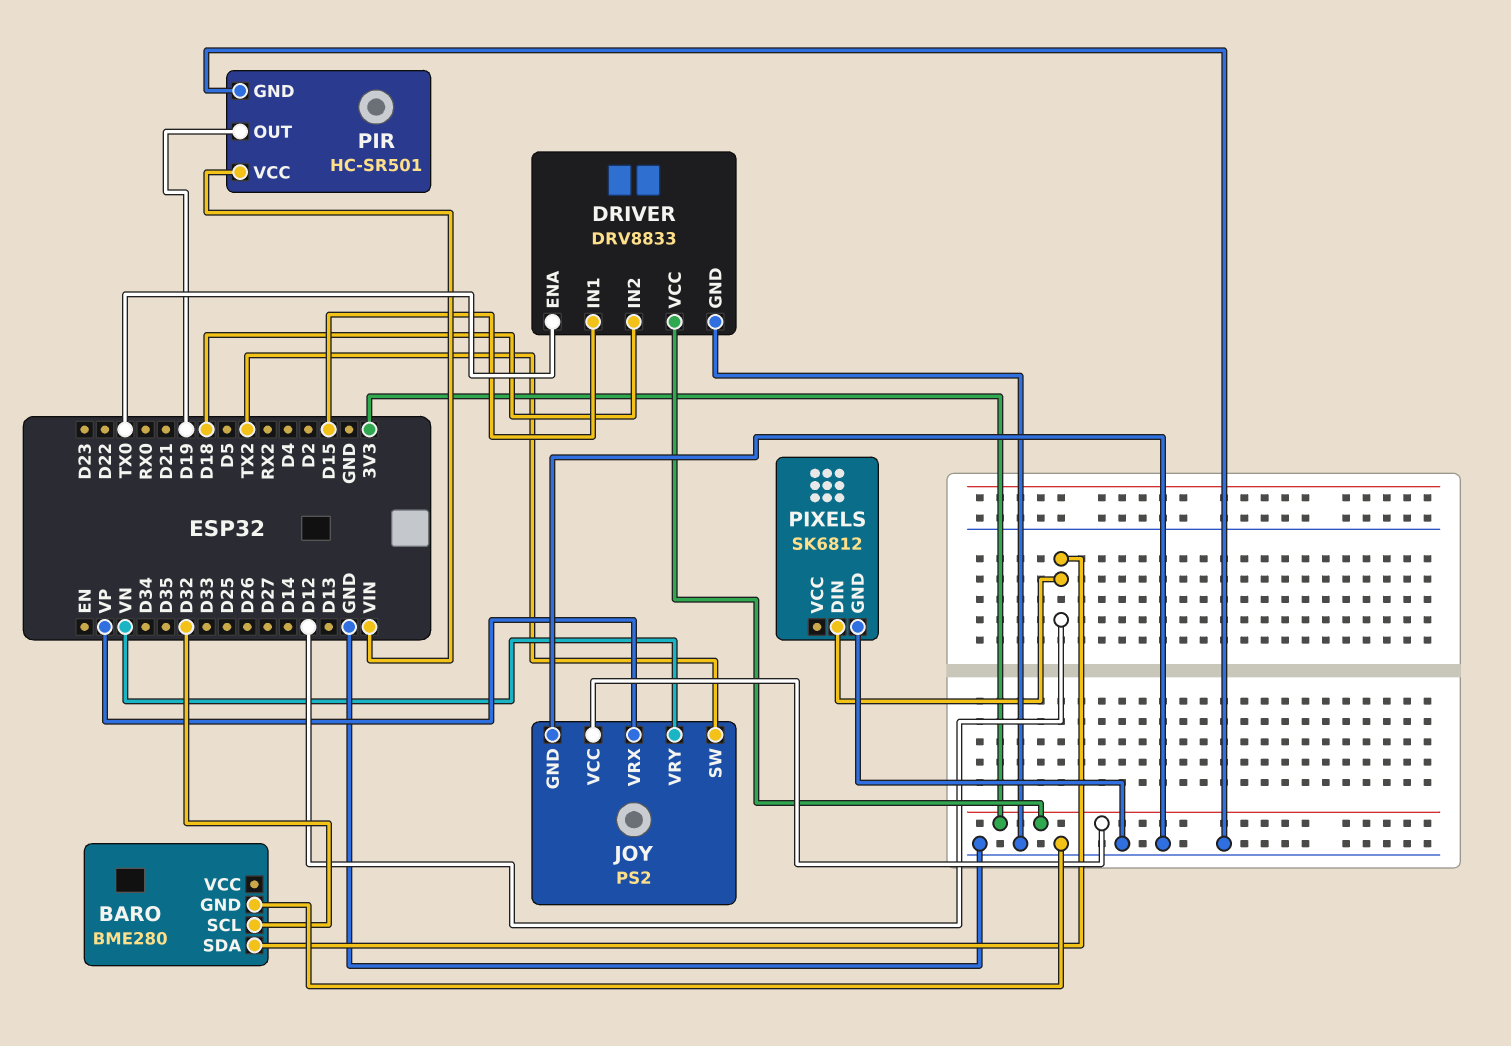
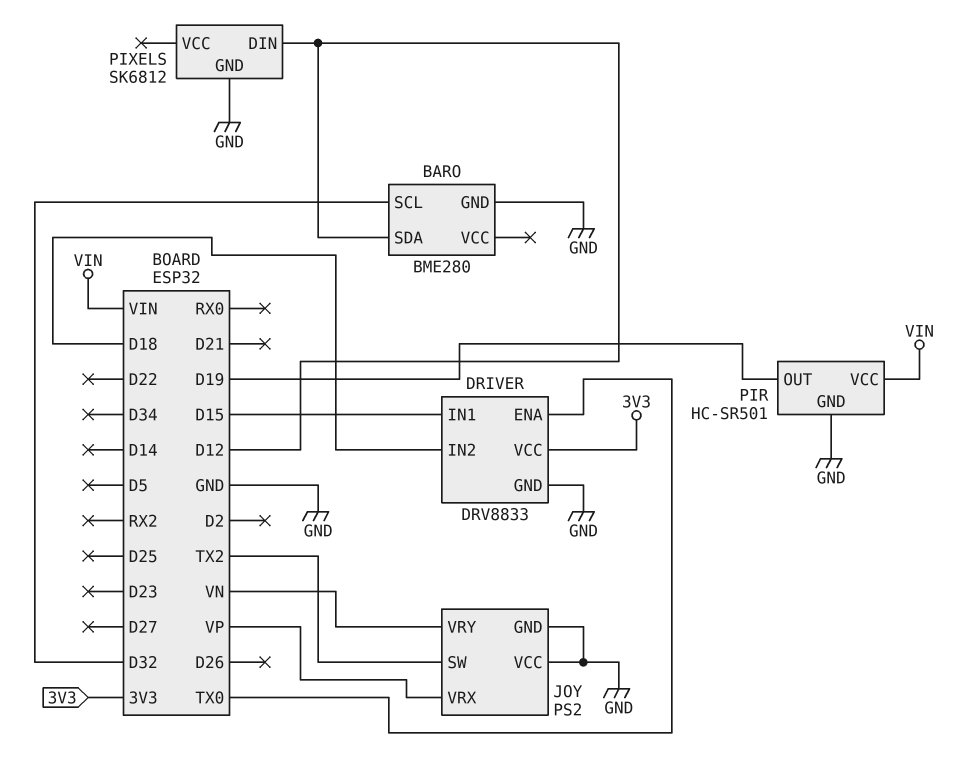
JOY pin VCC: 3V3 -> GND

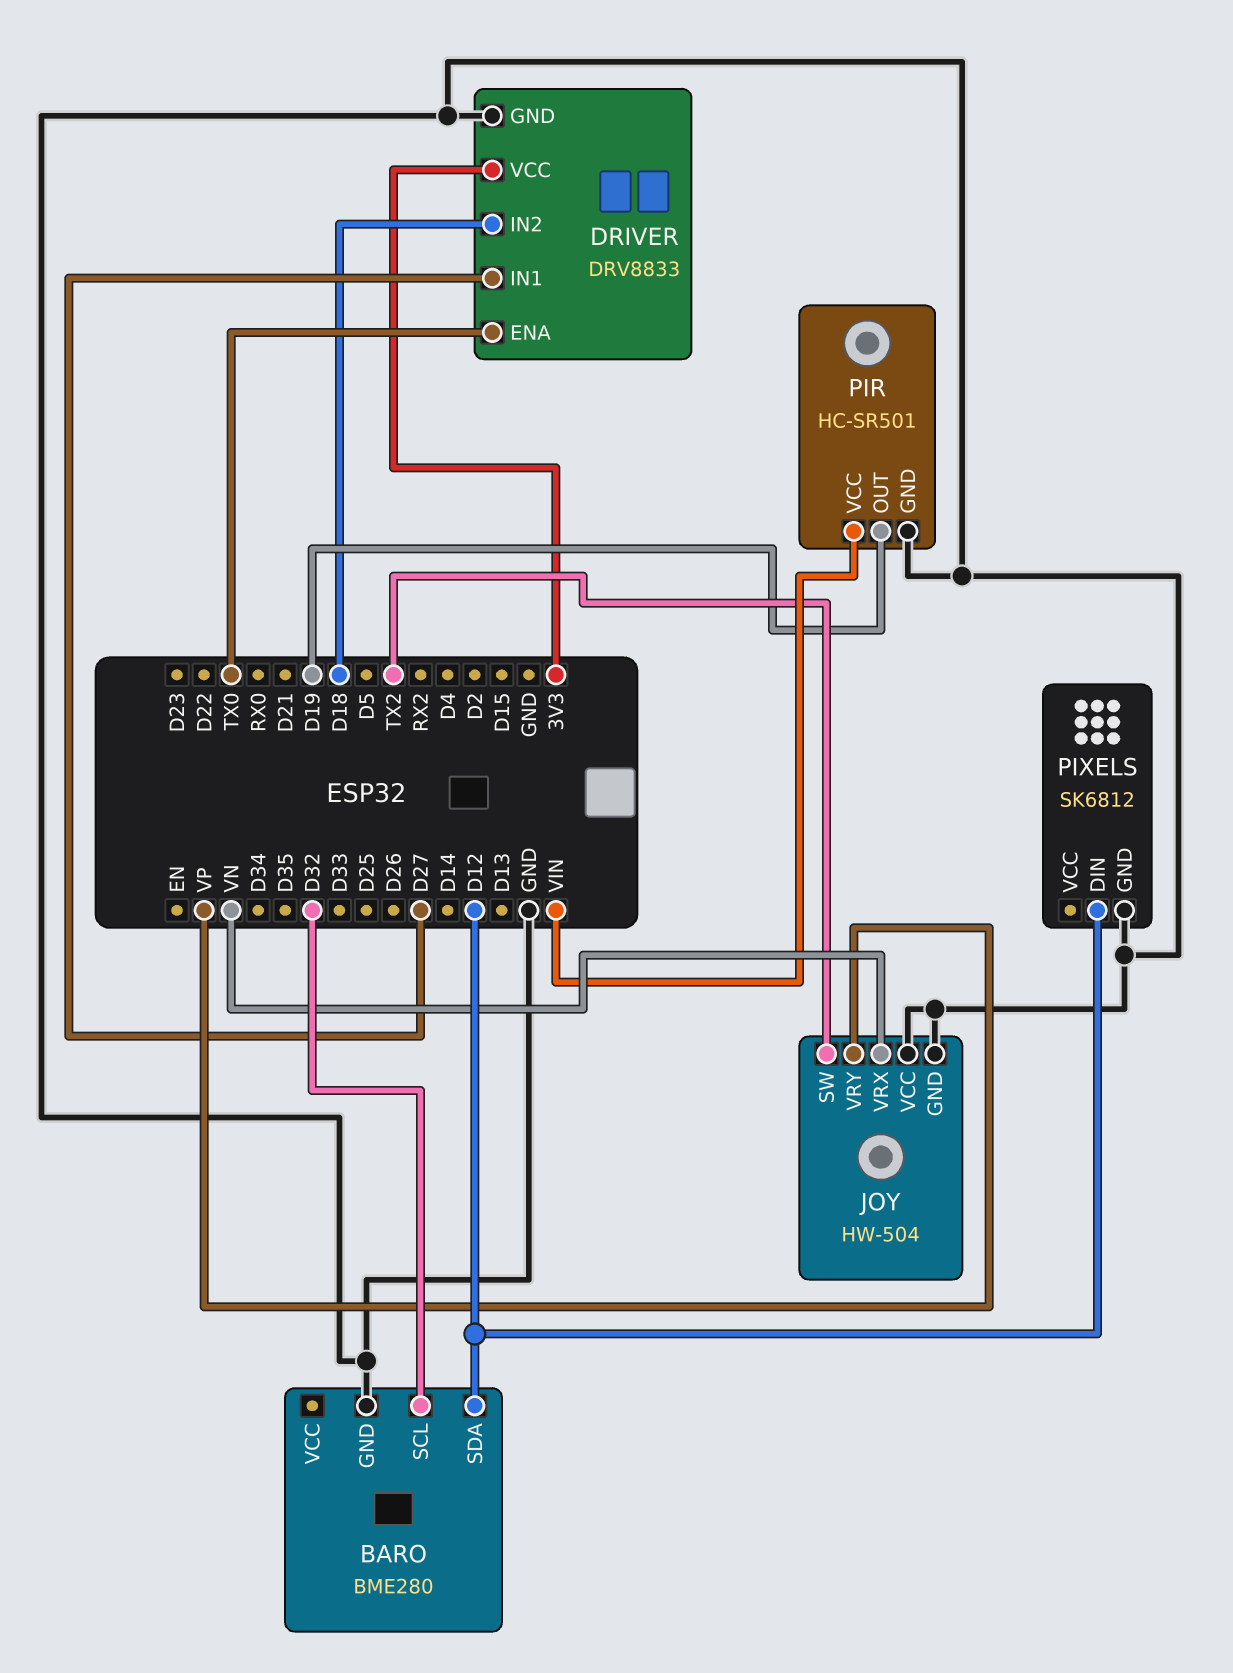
DRIVER pin IN1: D15 -> D27
JOY: PS2 -> HW-504
JOY pin VRX: VP -> VN
JOY pin VRY: VN -> VP

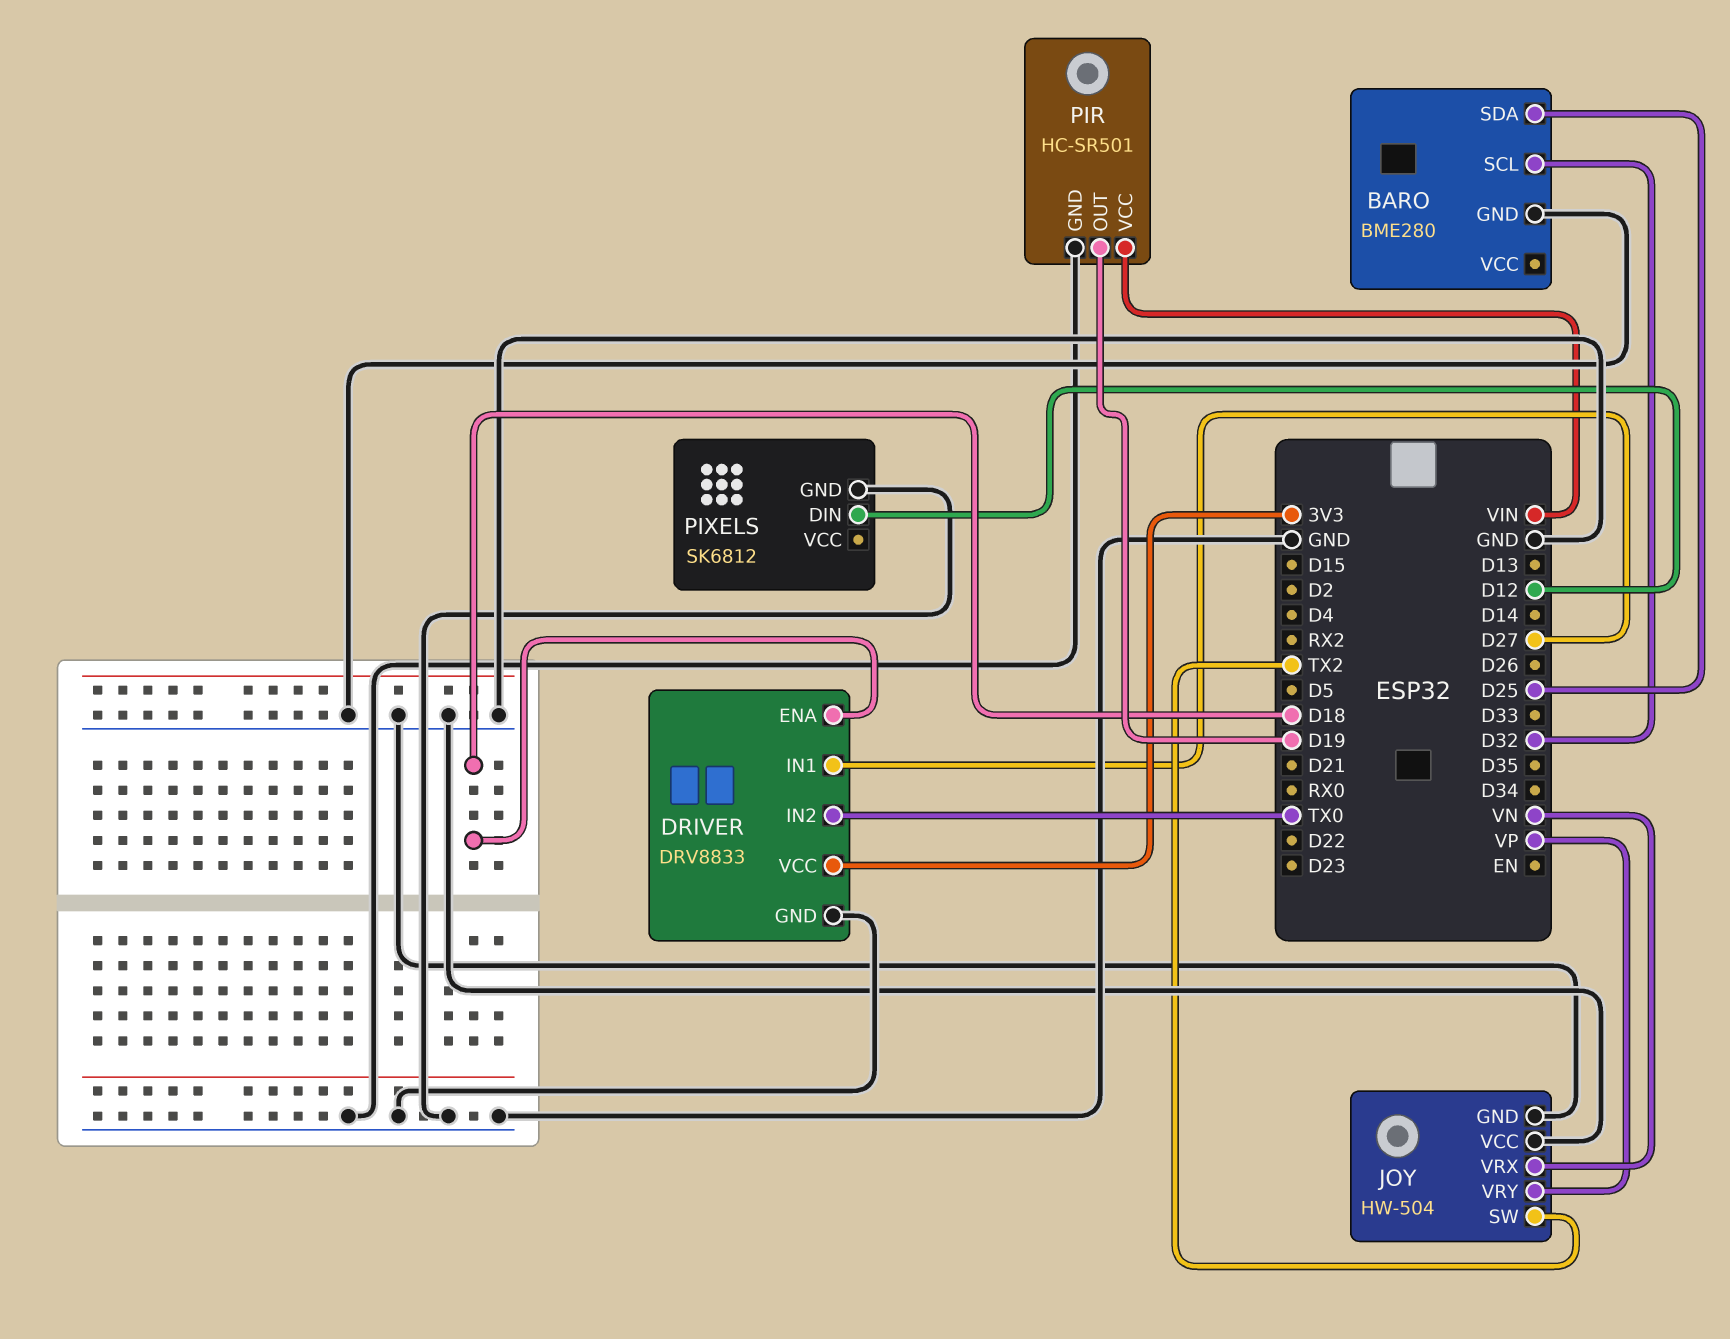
BARO pin SDA: D12 -> D25
DRIVER pin ENA: TX0 -> D18
DRIVER pin IN2: D18 -> TX0

